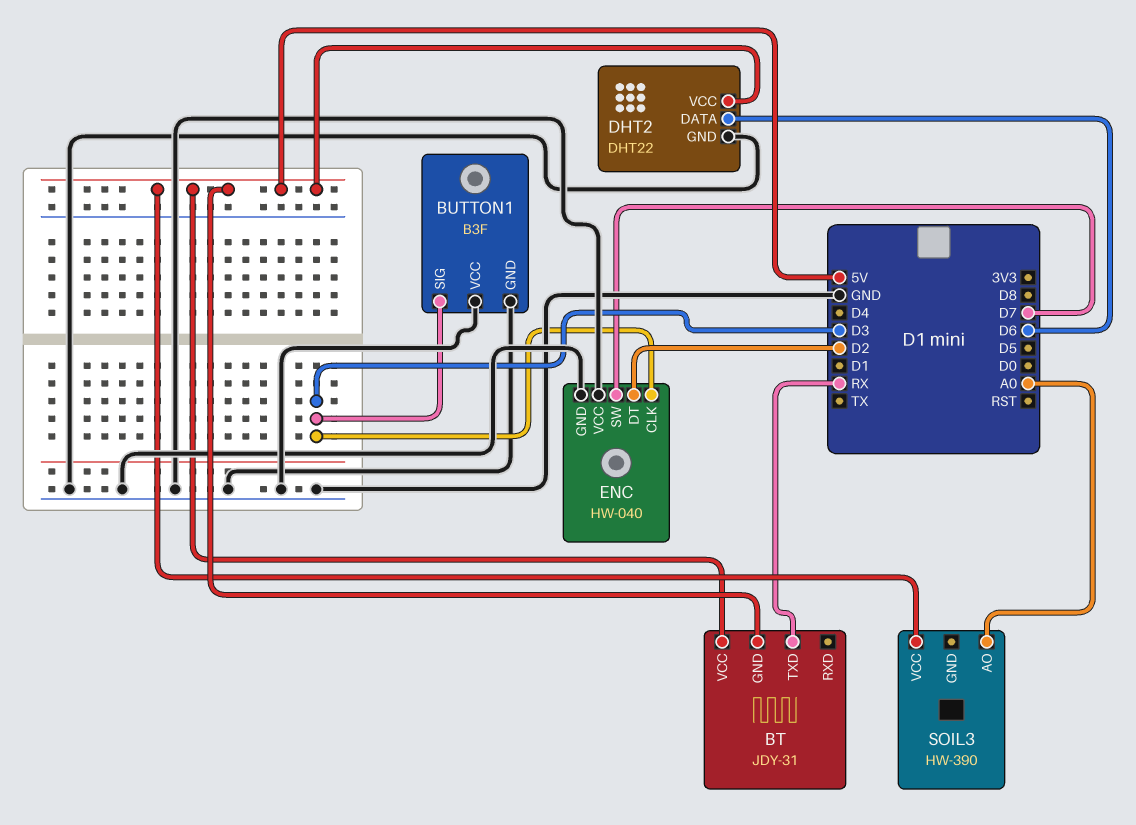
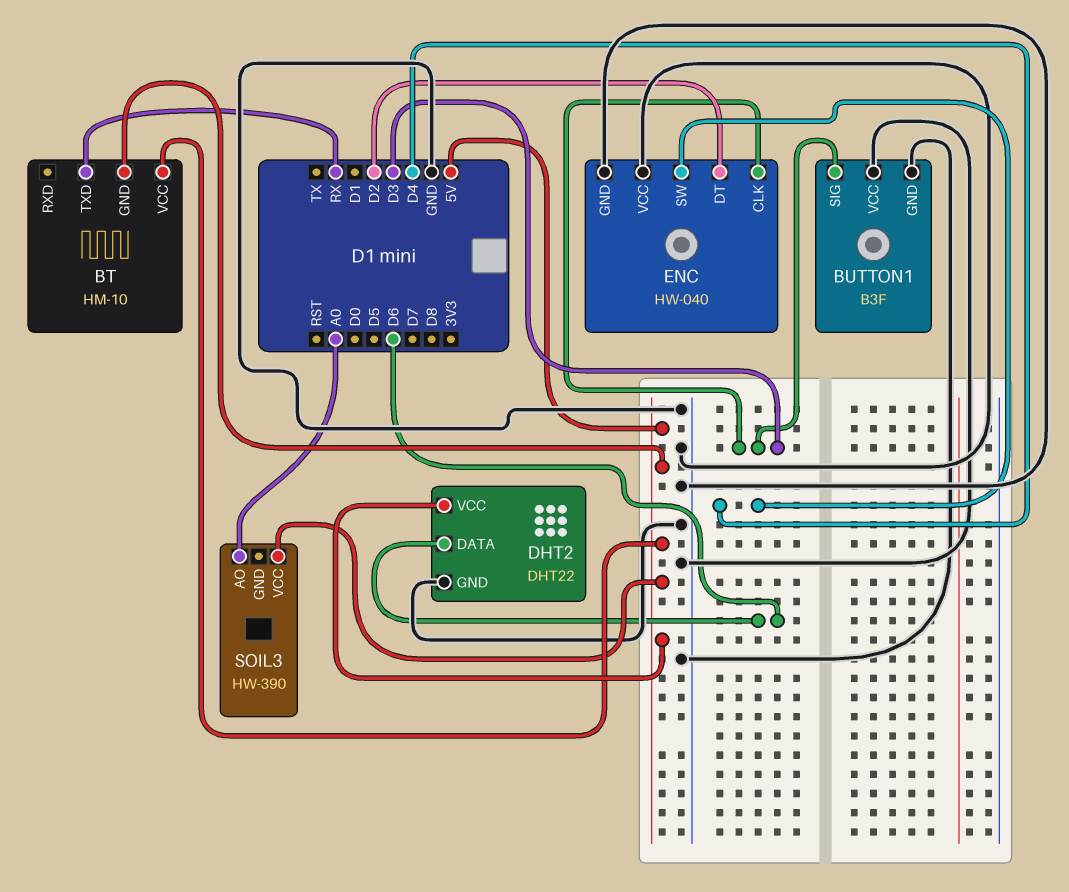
BT: JDY-31 -> HM-10
ENC pin SW: D7 -> D4

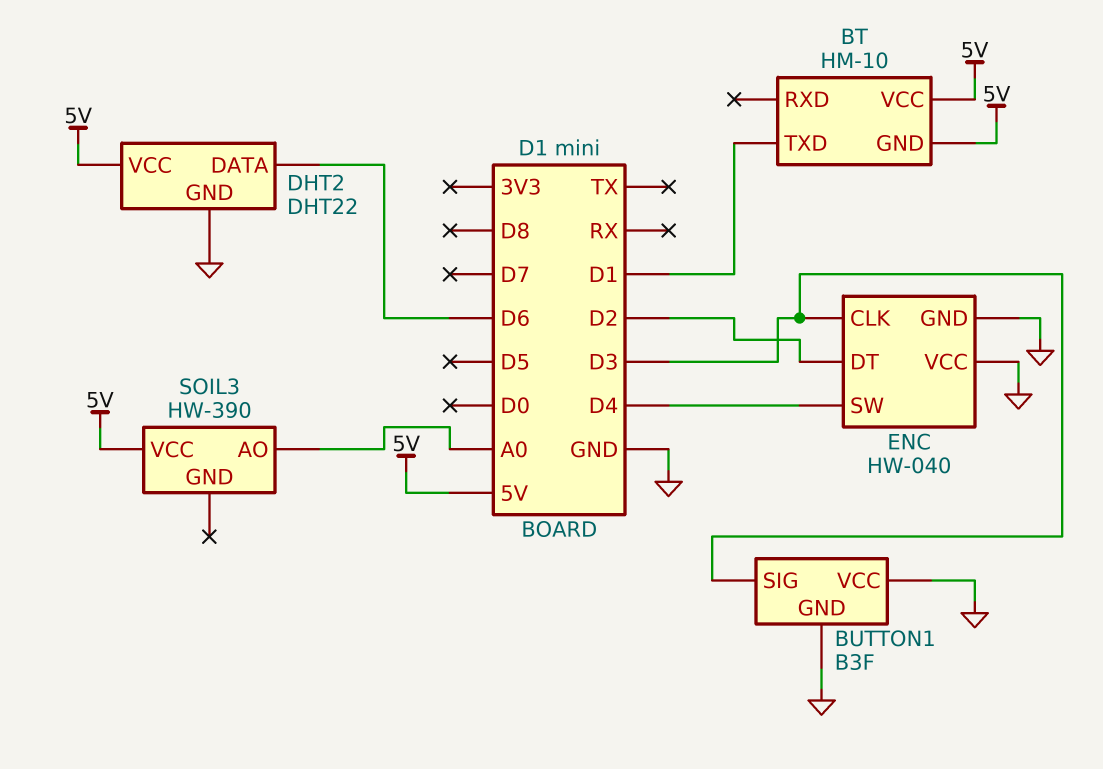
BT pin TXD: RX -> D1

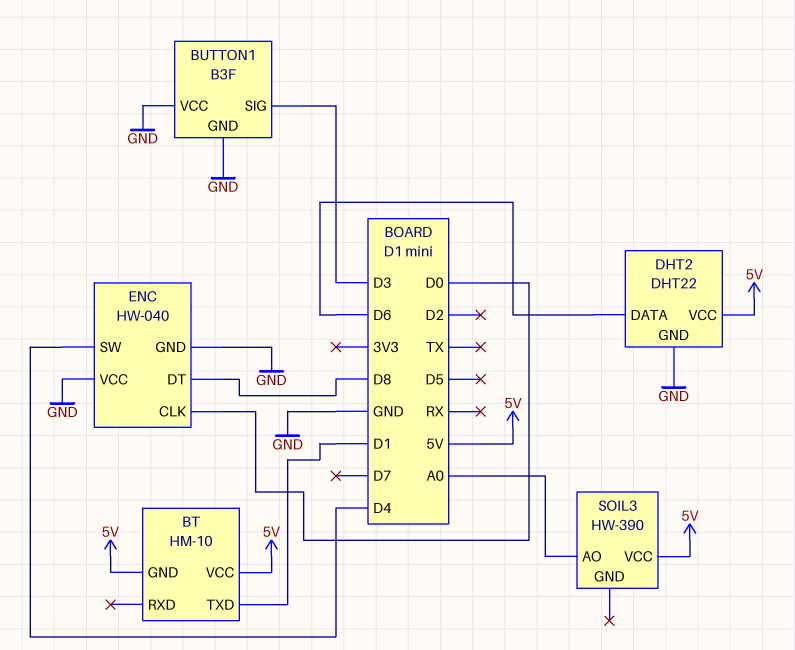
ENC pin CLK: D3 -> D0
ENC pin DT: D2 -> D8

